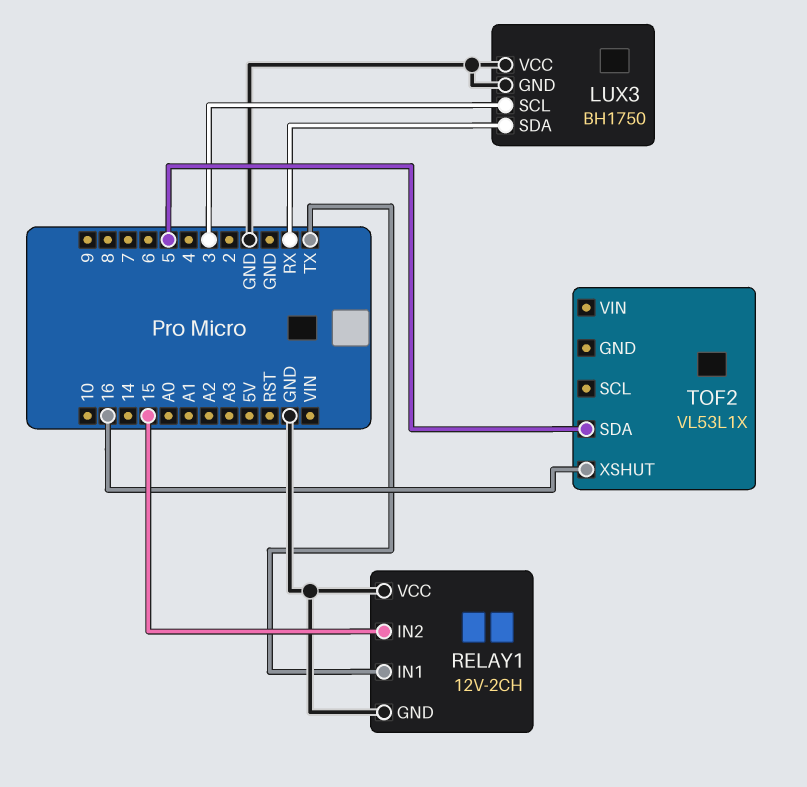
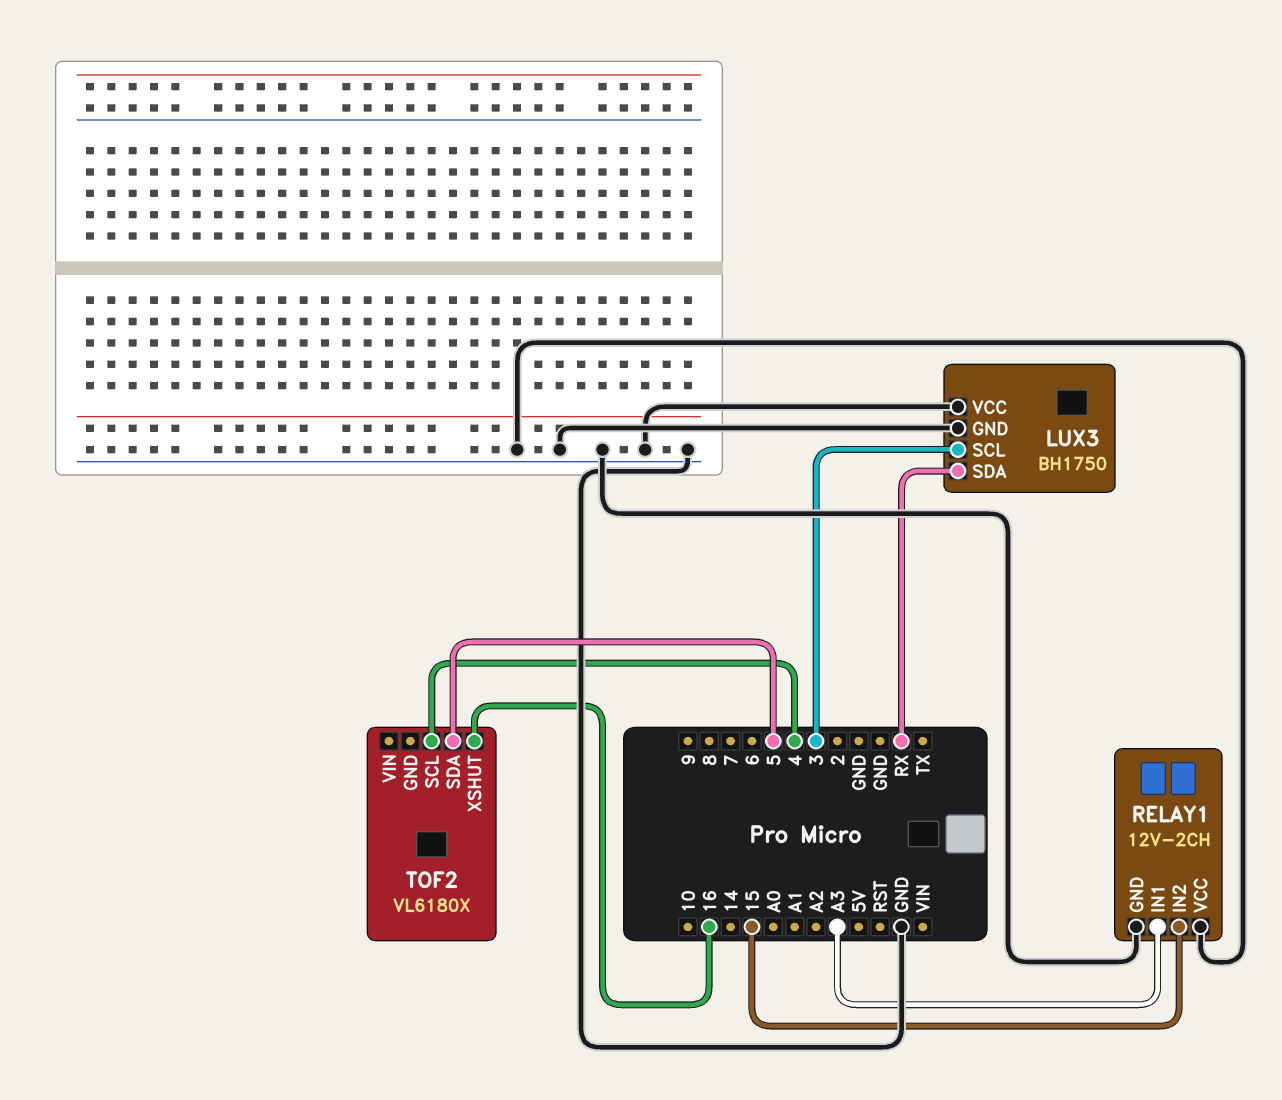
RELAY1 pin IN1: TX -> A3
TOF2: VL53L1X -> VL6180X
TOF2 pin SCL: none -> 4

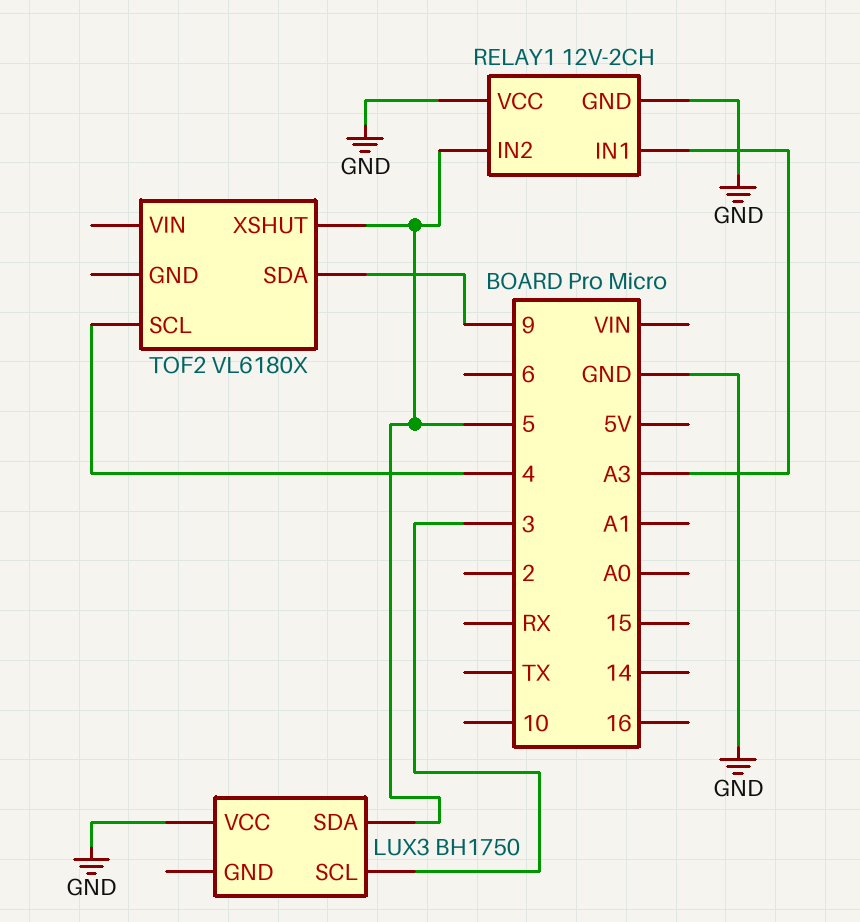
LUX3 pin GND: GND -> none
LUX3 pin SDA: RX -> 5
RELAY1 pin IN2: 15 -> 5
TOF2 pin SDA: 5 -> 9
TOF2 pin XSHUT: 16 -> 5

